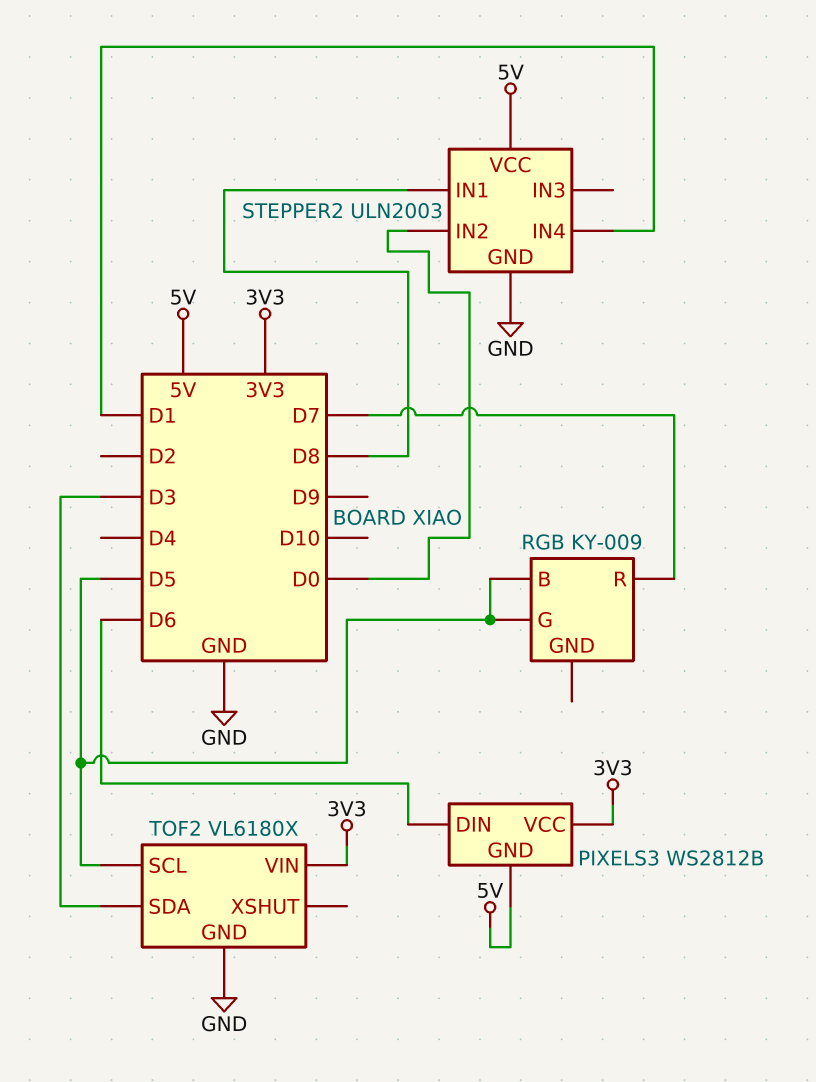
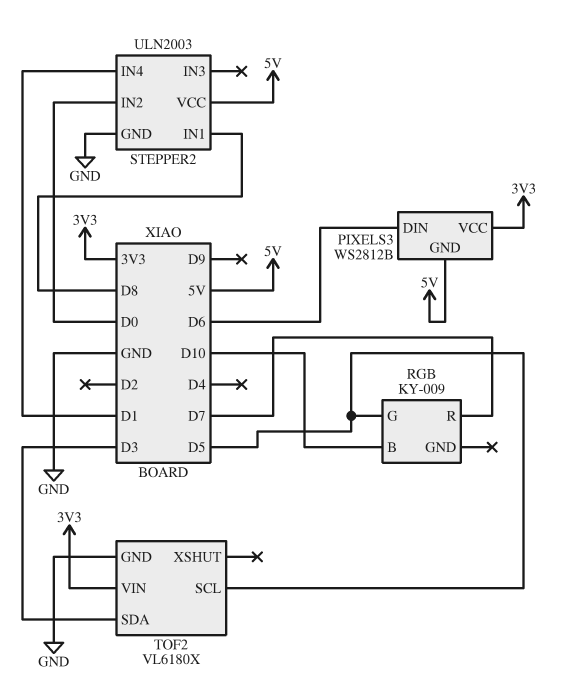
RGB pin B: D5 -> D10

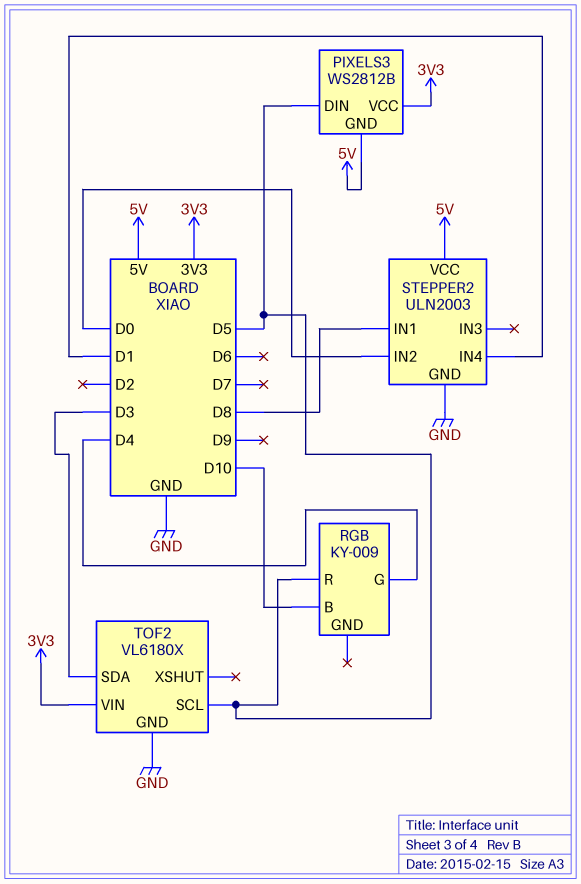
PIXELS3 pin DIN: D6 -> D5
RGB pin G: D5 -> D4
RGB pin R: D7 -> D5

